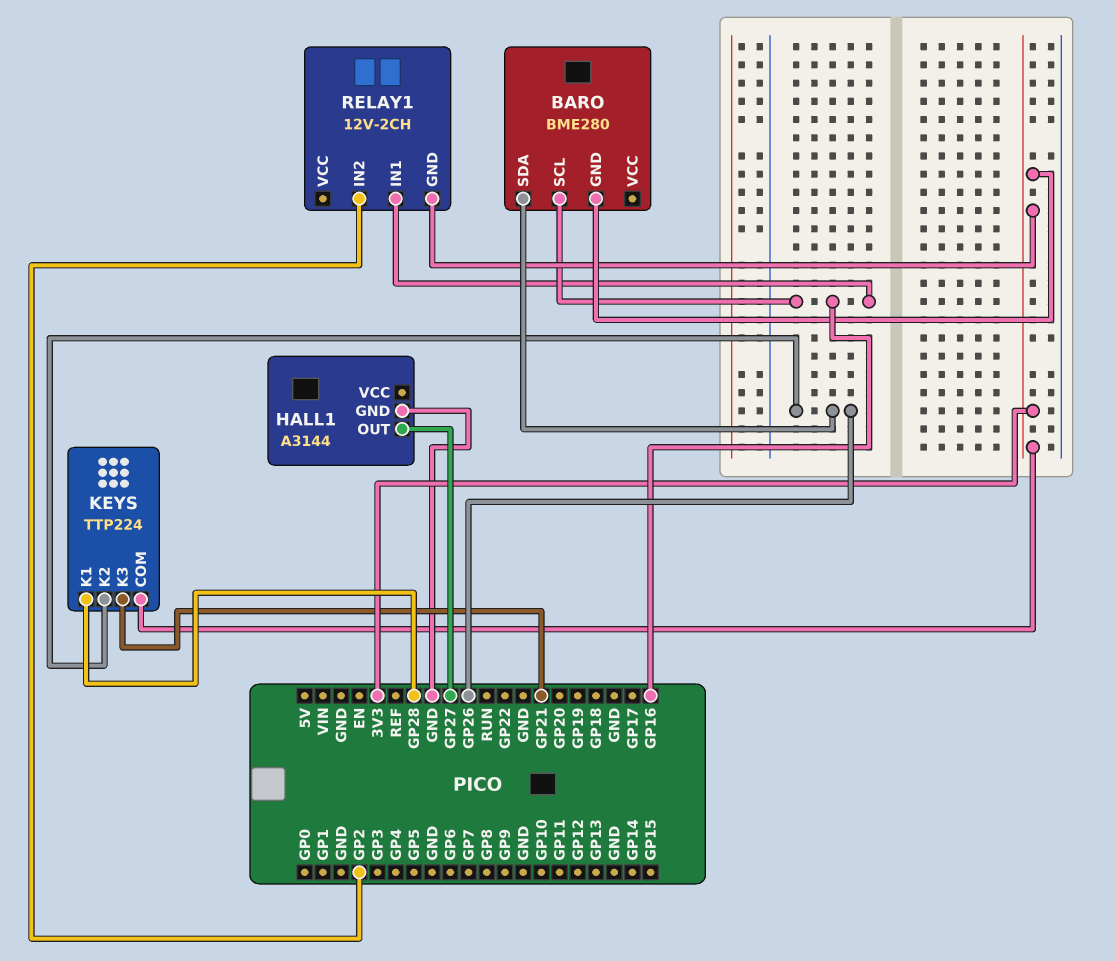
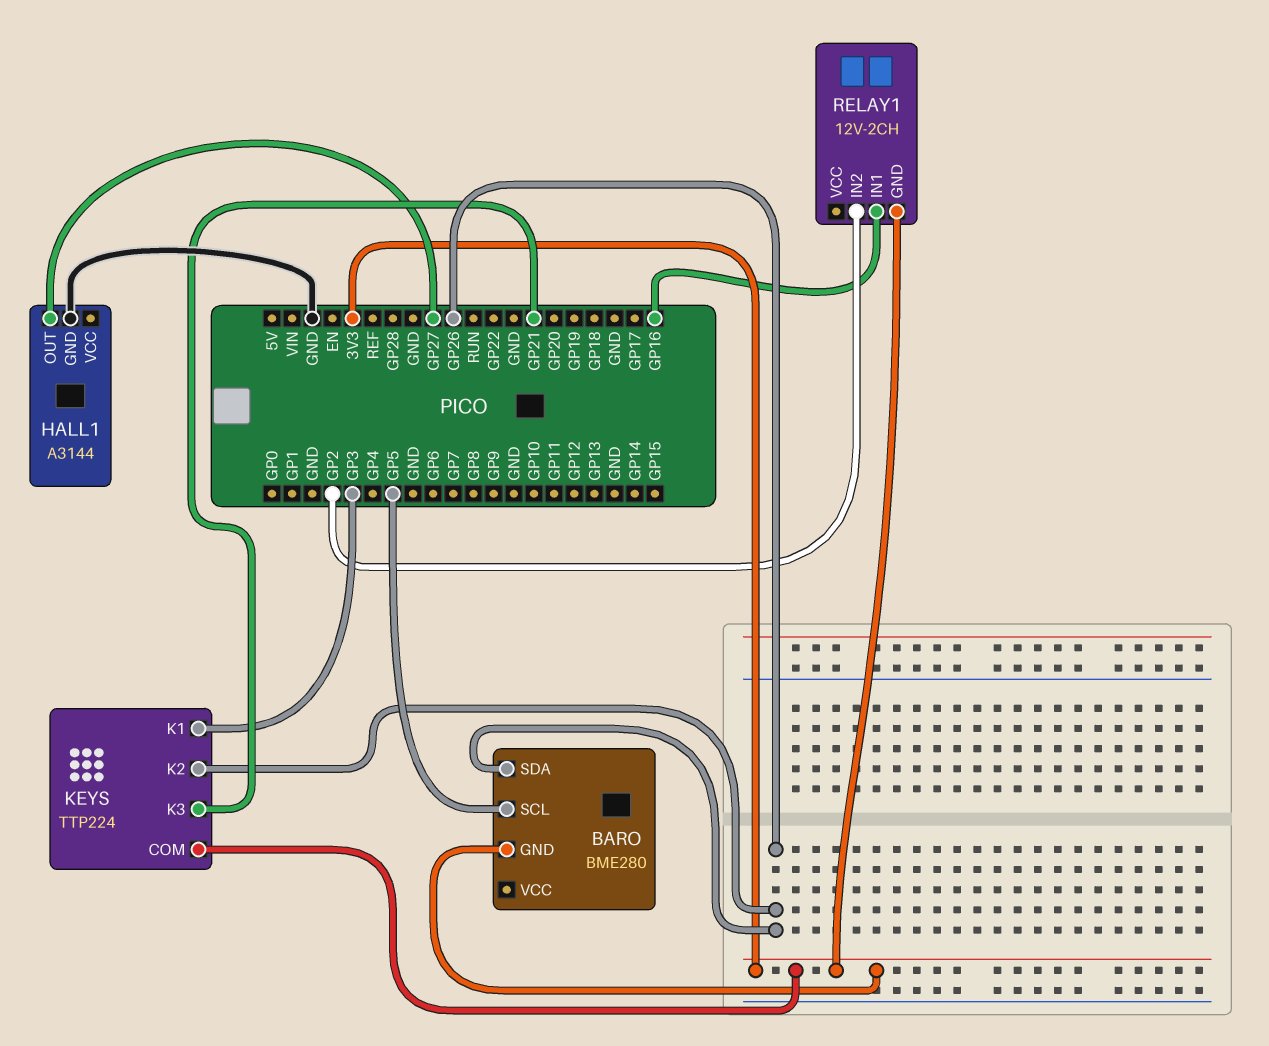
BARO pin SCL: GP16 -> GP5
KEYS pin K1: GP28 -> GP3

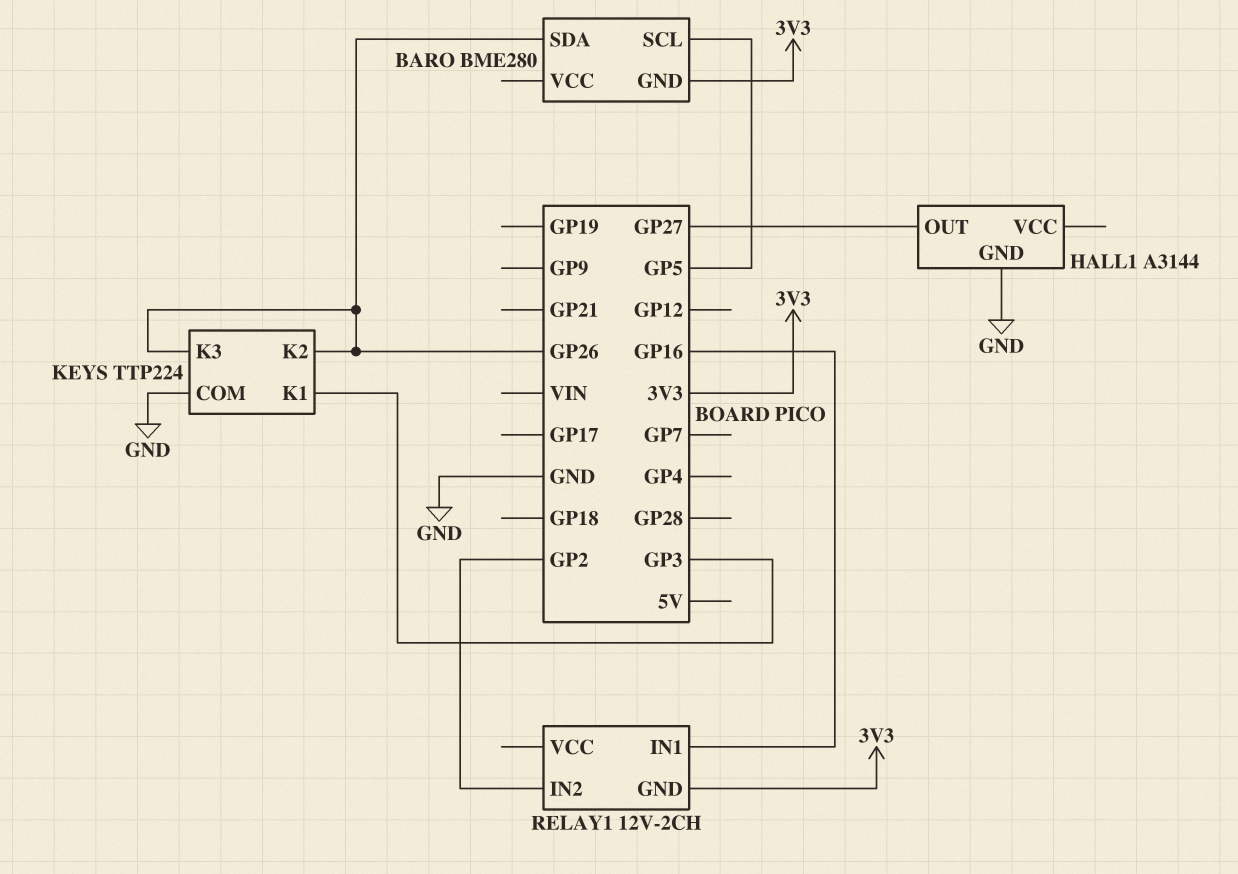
KEYS pin COM: 3V3 -> GND
KEYS pin K3: GP21 -> GP26

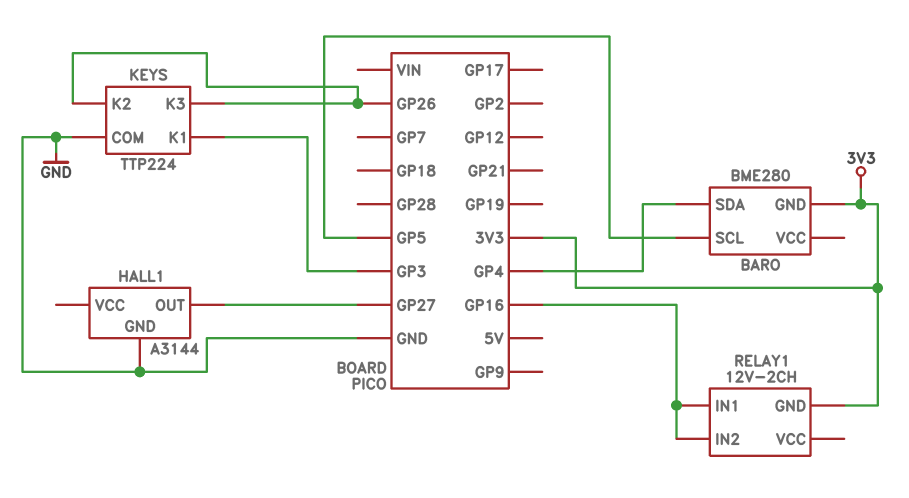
BARO pin SDA: GP26 -> GP4
RELAY1 pin IN2: GP2 -> GP16

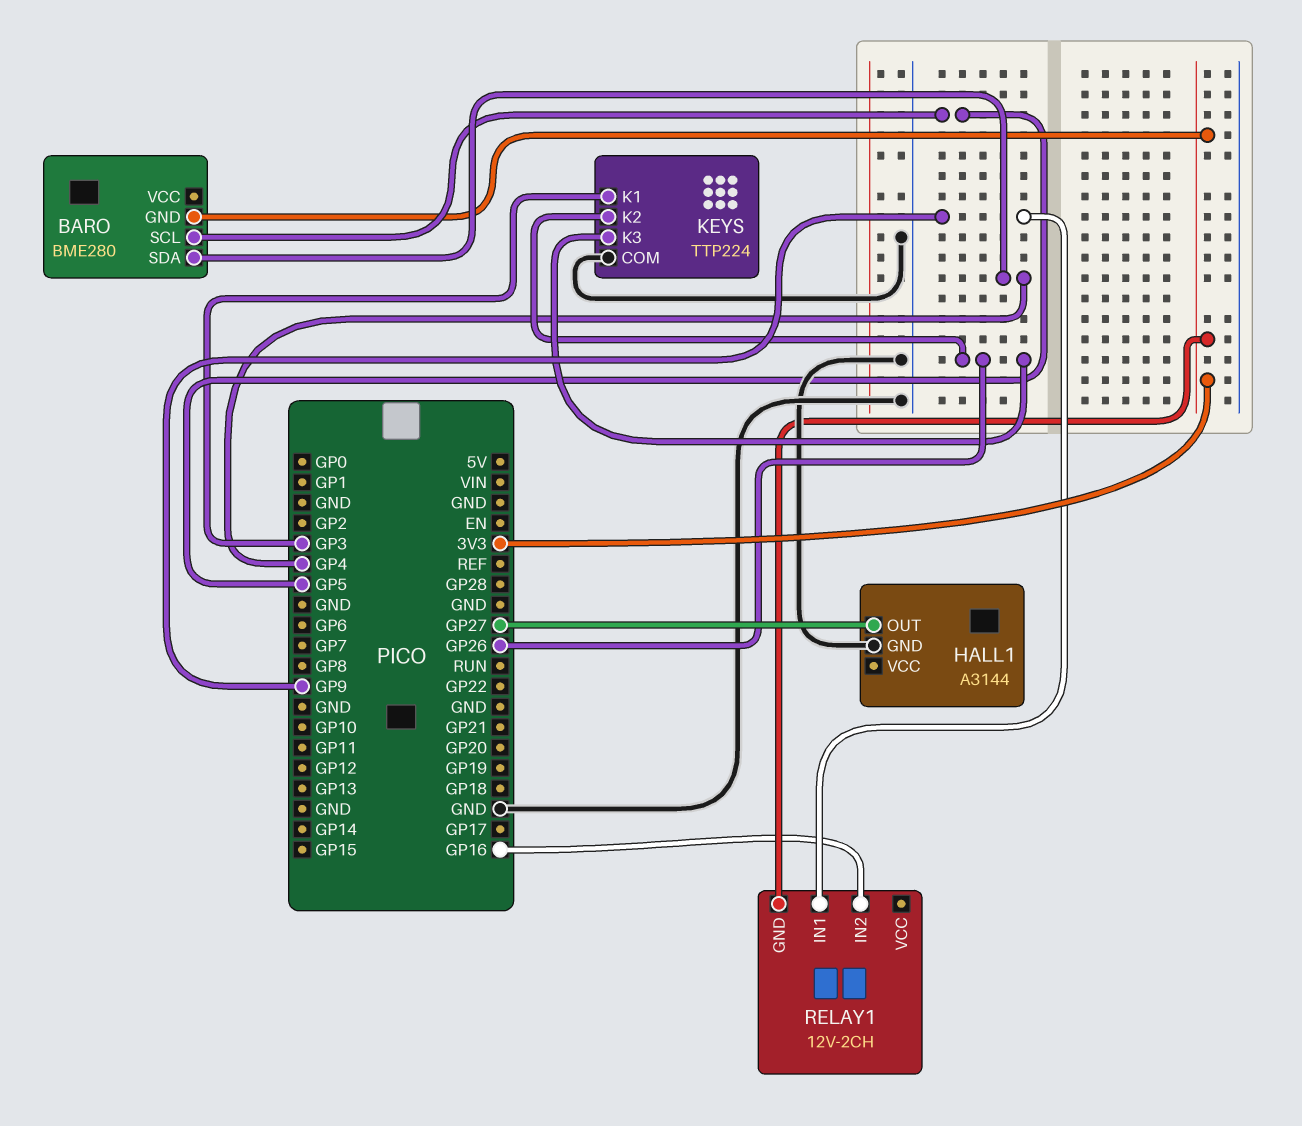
RELAY1 pin IN1: GP16 -> GP9

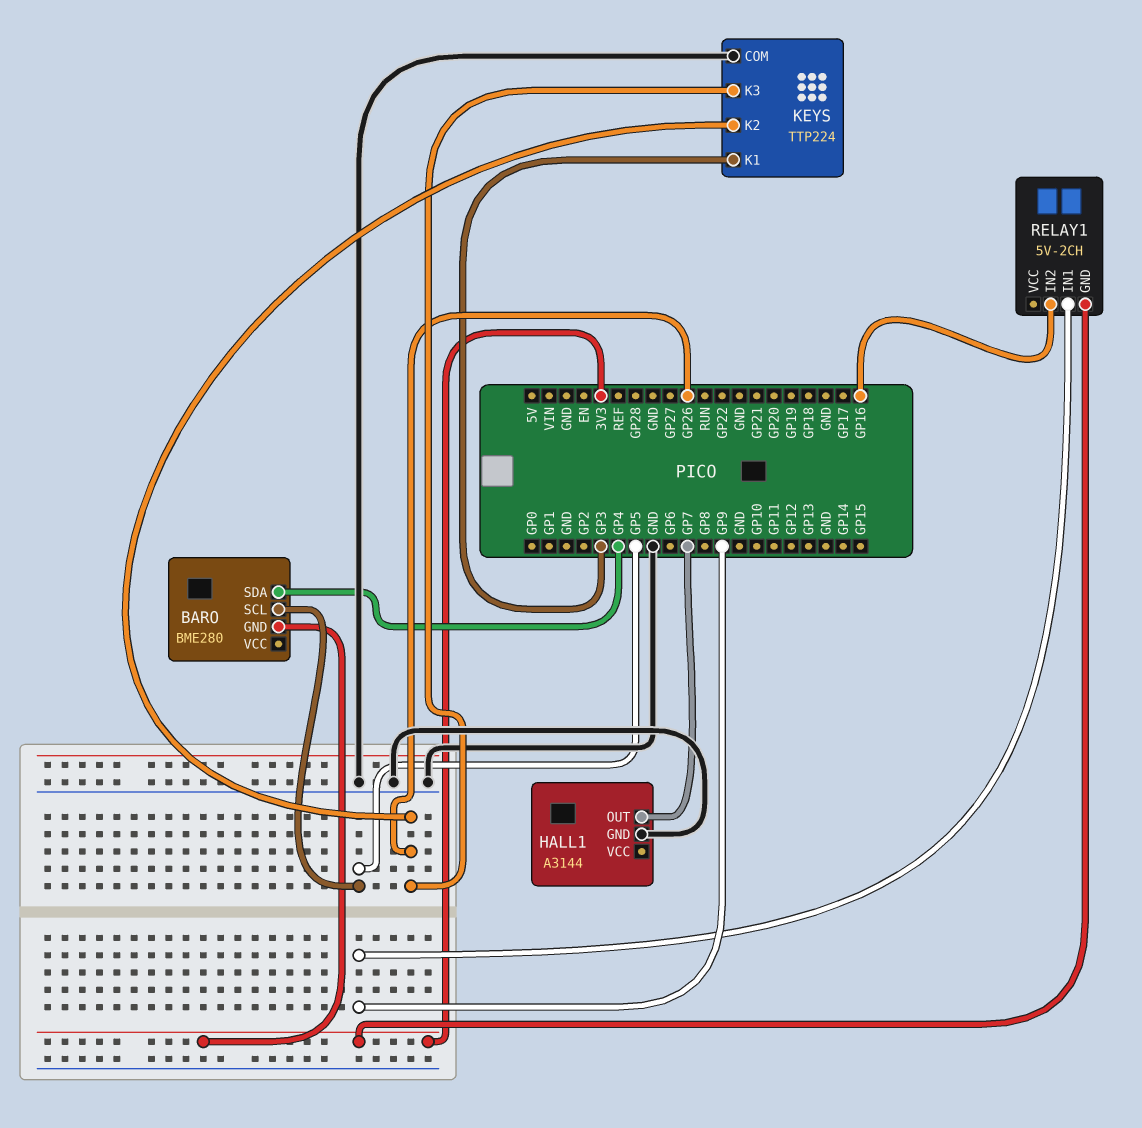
HALL1 pin OUT: GP27 -> GP7
RELAY1: 12V-2CH -> 5V-2CH

